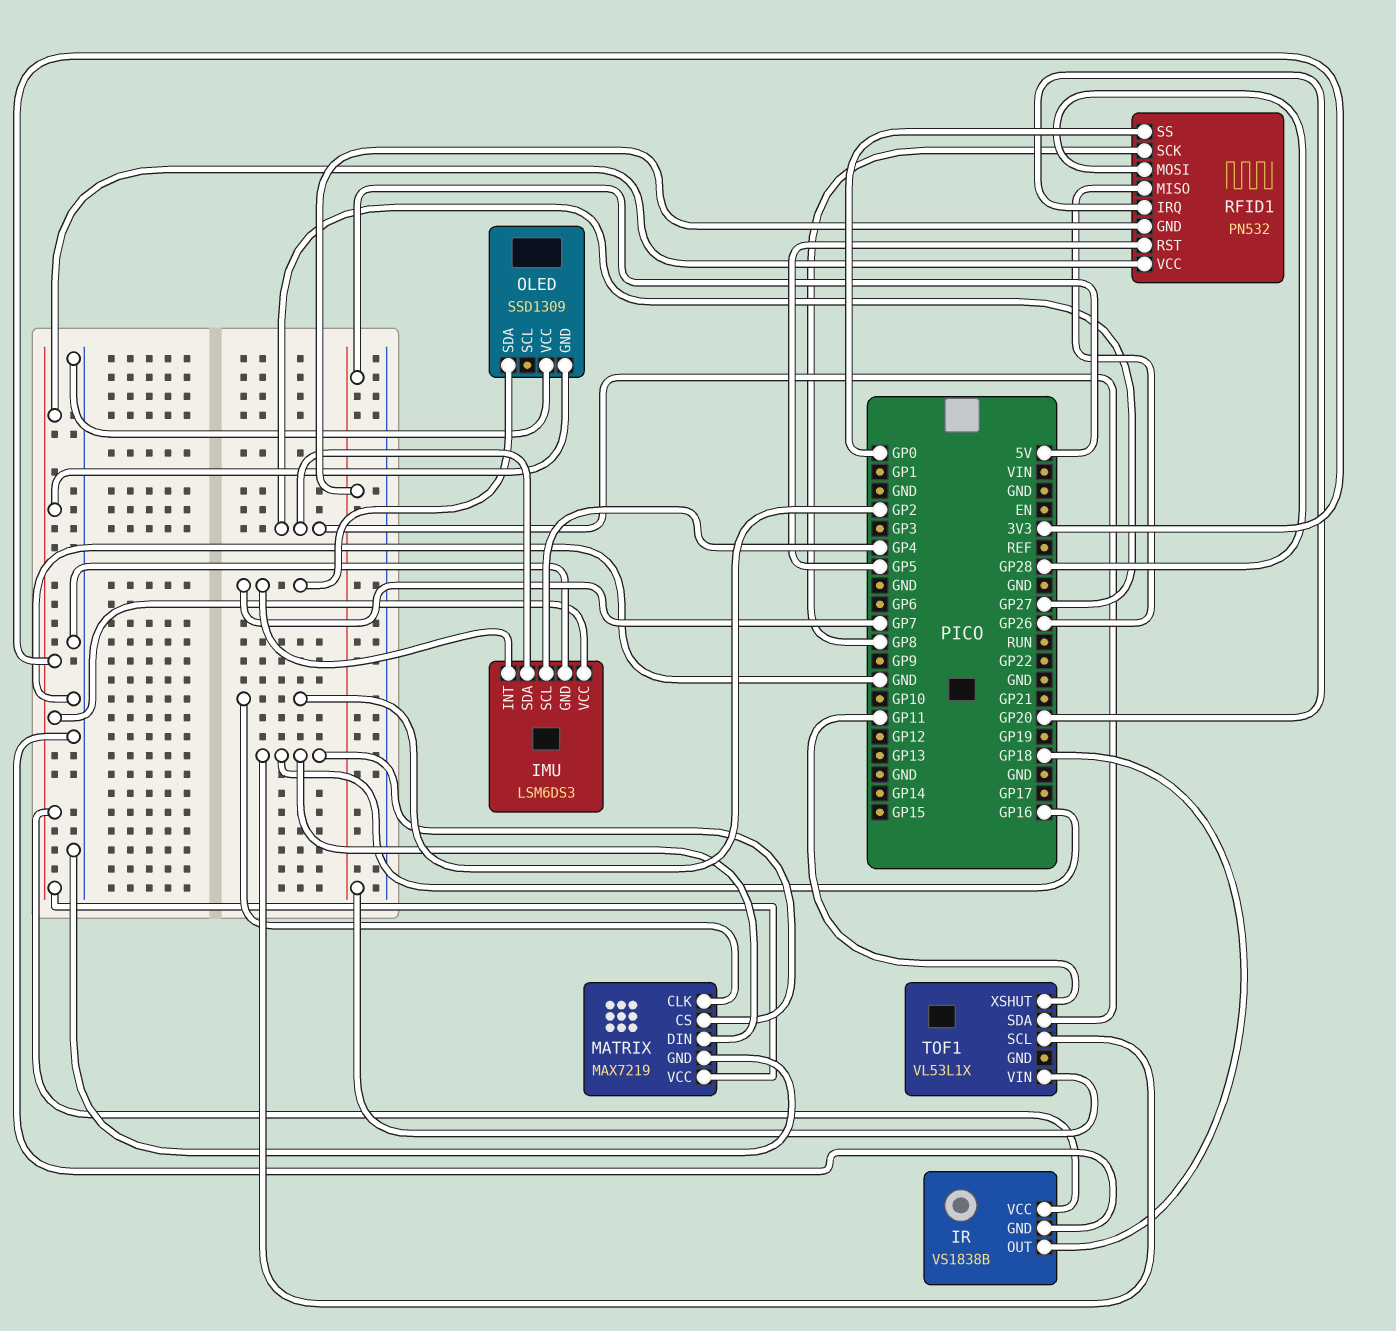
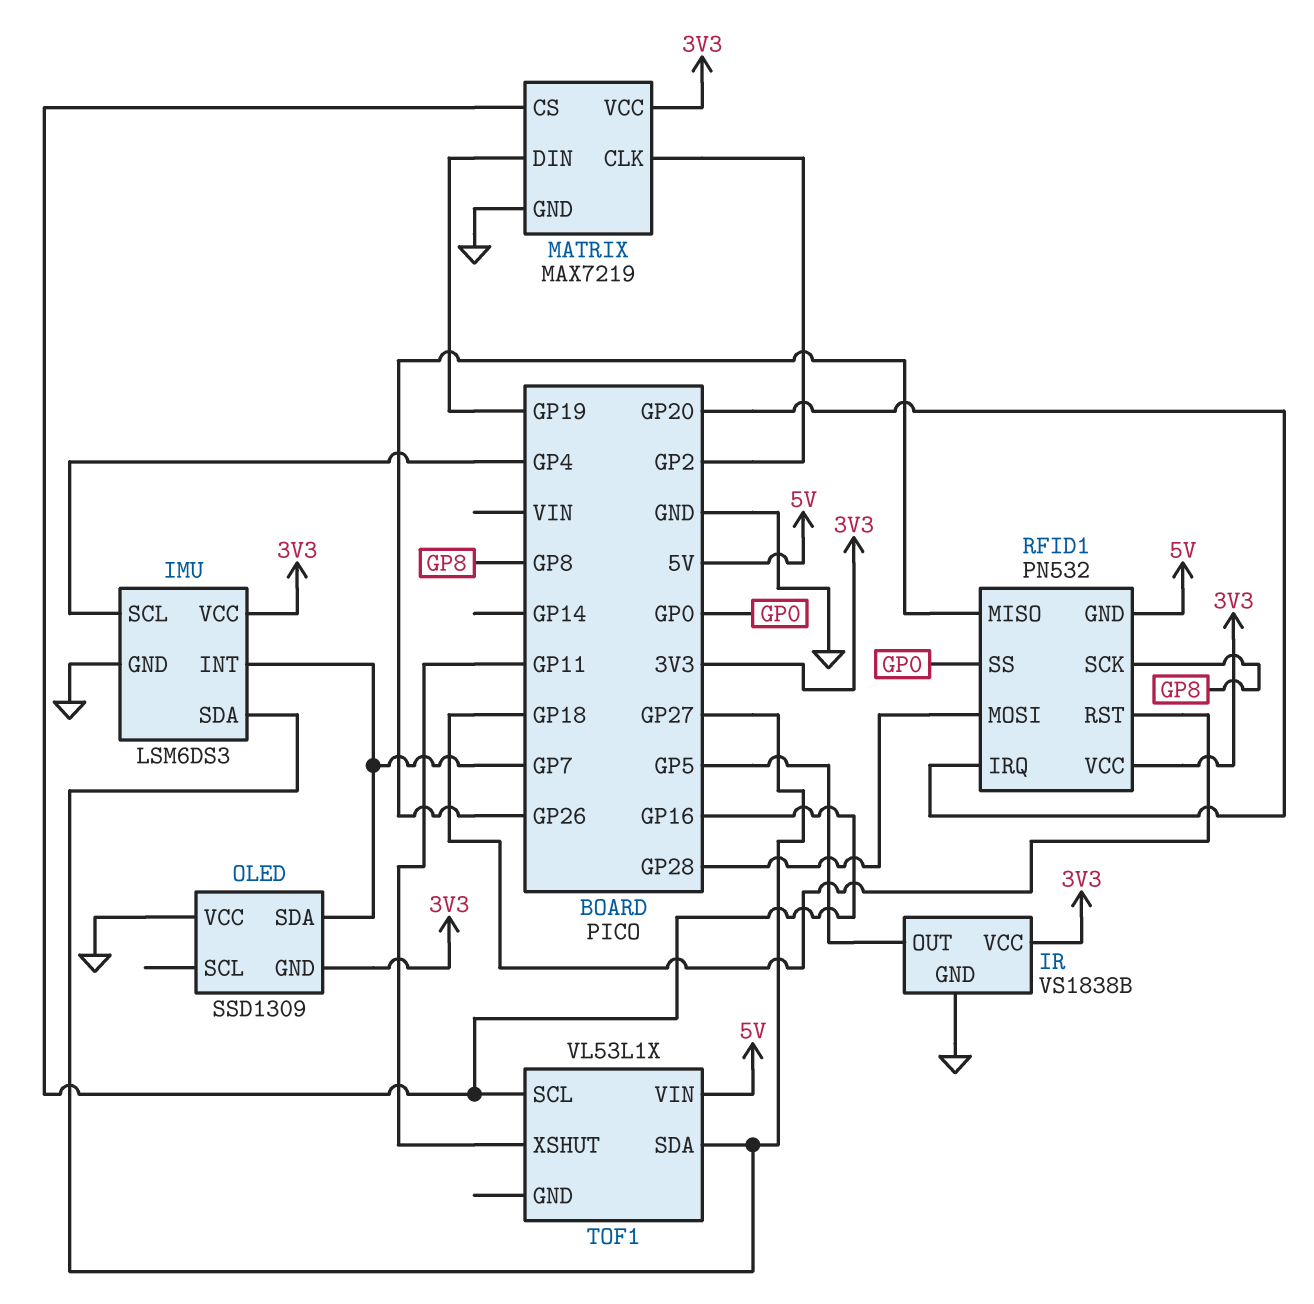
IR pin OUT: GP18 -> GP5
MATRIX pin DIN: GP16 -> GP19
RFID1 pin RST: GP5 -> GP18

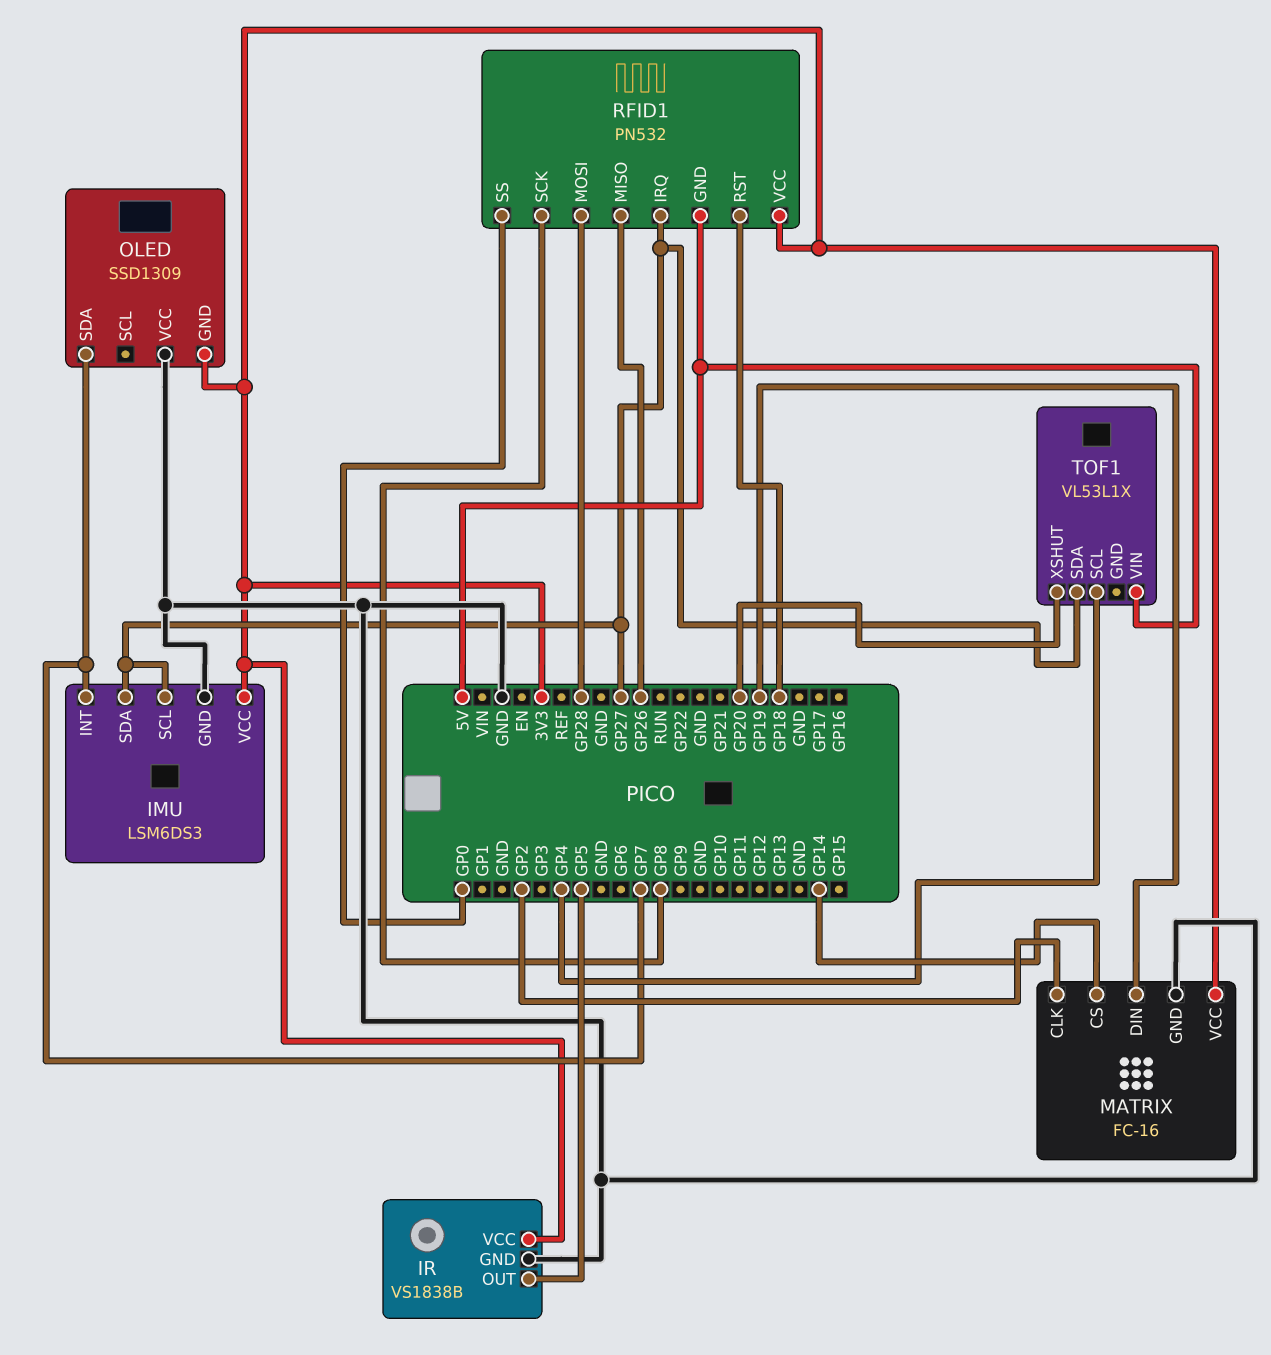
IMU pin SCL: GP4 -> GP27
MATRIX: MAX7219 -> FC-16
MATRIX pin CS: GP16 -> GP14
RFID1 pin IRQ: GP20 -> GP27
TOF1 pin SCL: GP16 -> GP4
TOF1 pin XSHUT: GP11 -> GP20

